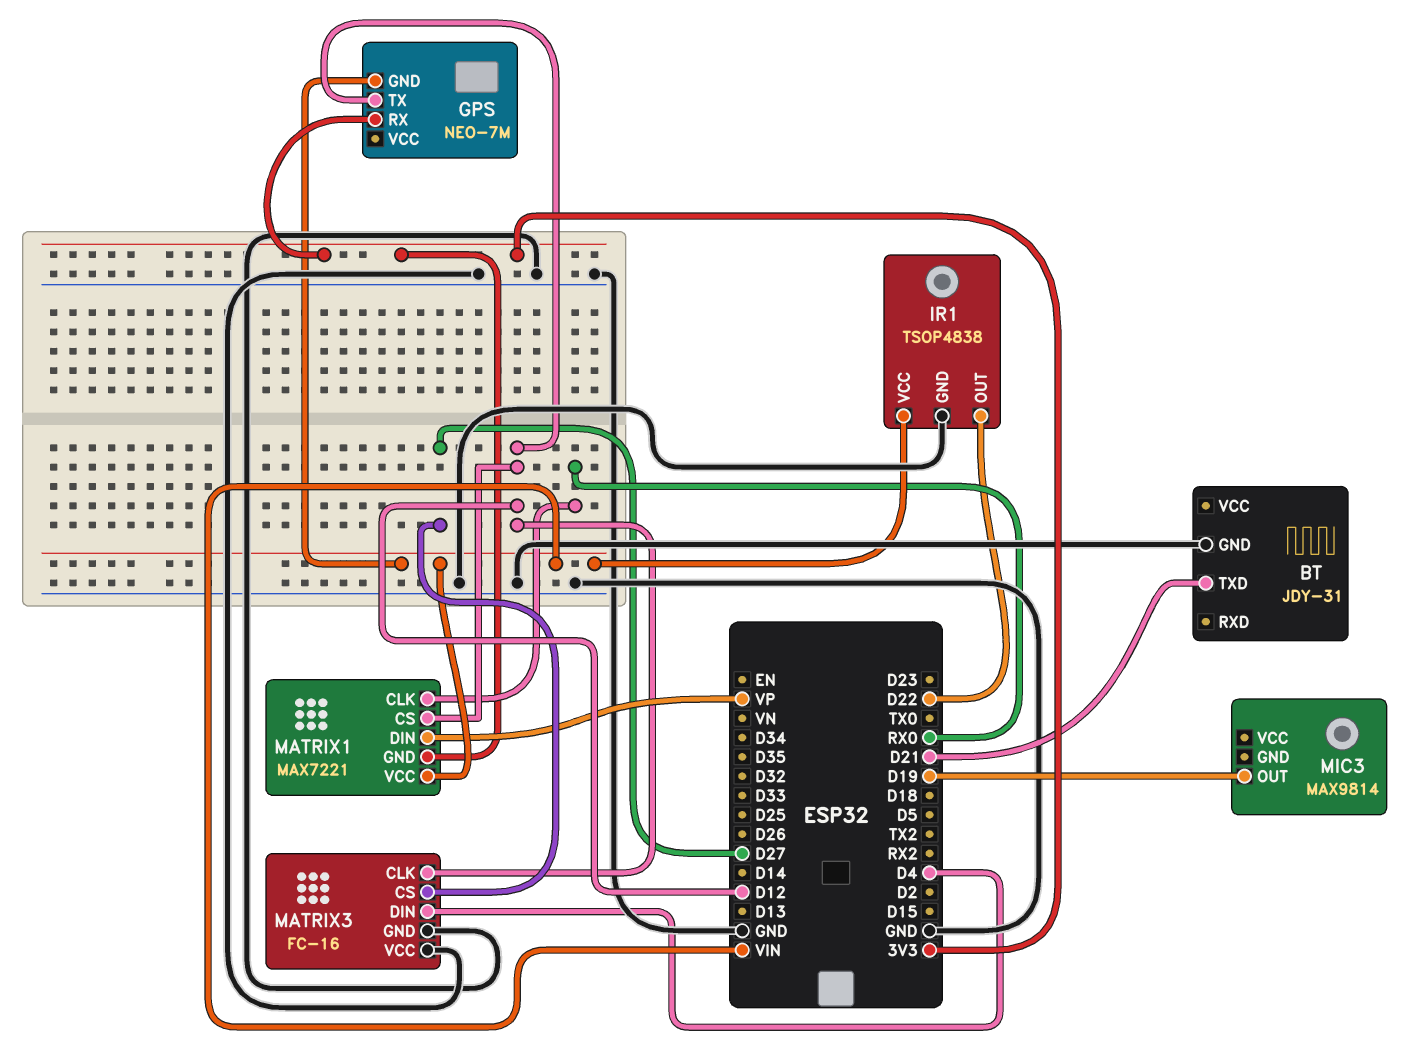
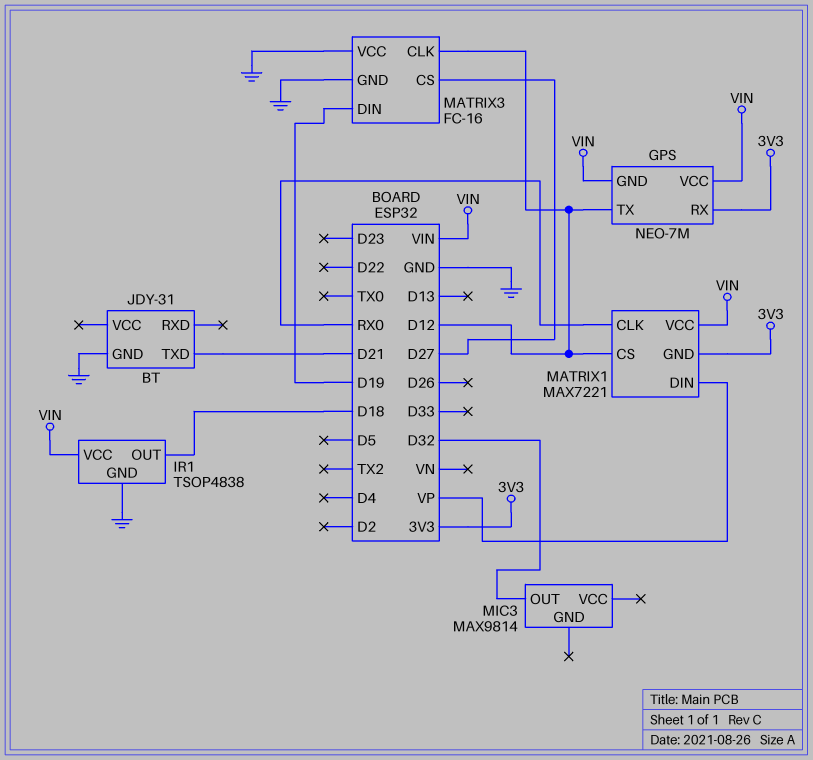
GPS pin VCC: none -> VIN
IR1 pin OUT: D22 -> D18
MATRIX3 pin DIN: D4 -> D19
MIC3 pin OUT: D19 -> D32

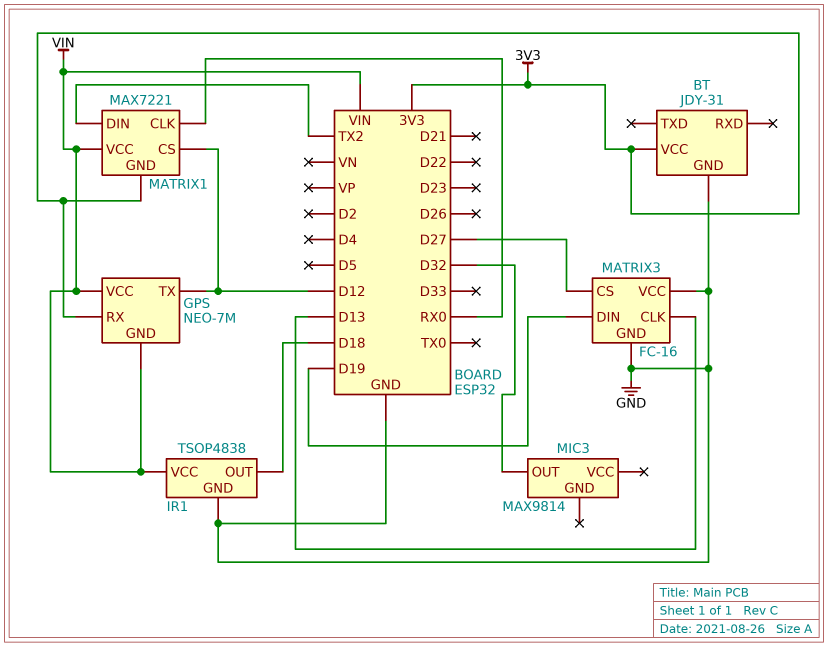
BT pin TXD: D21 -> none
BT pin VCC: none -> 3V3
MATRIX1 pin DIN: VP -> TX2
MATRIX3 pin CLK: D12 -> D13

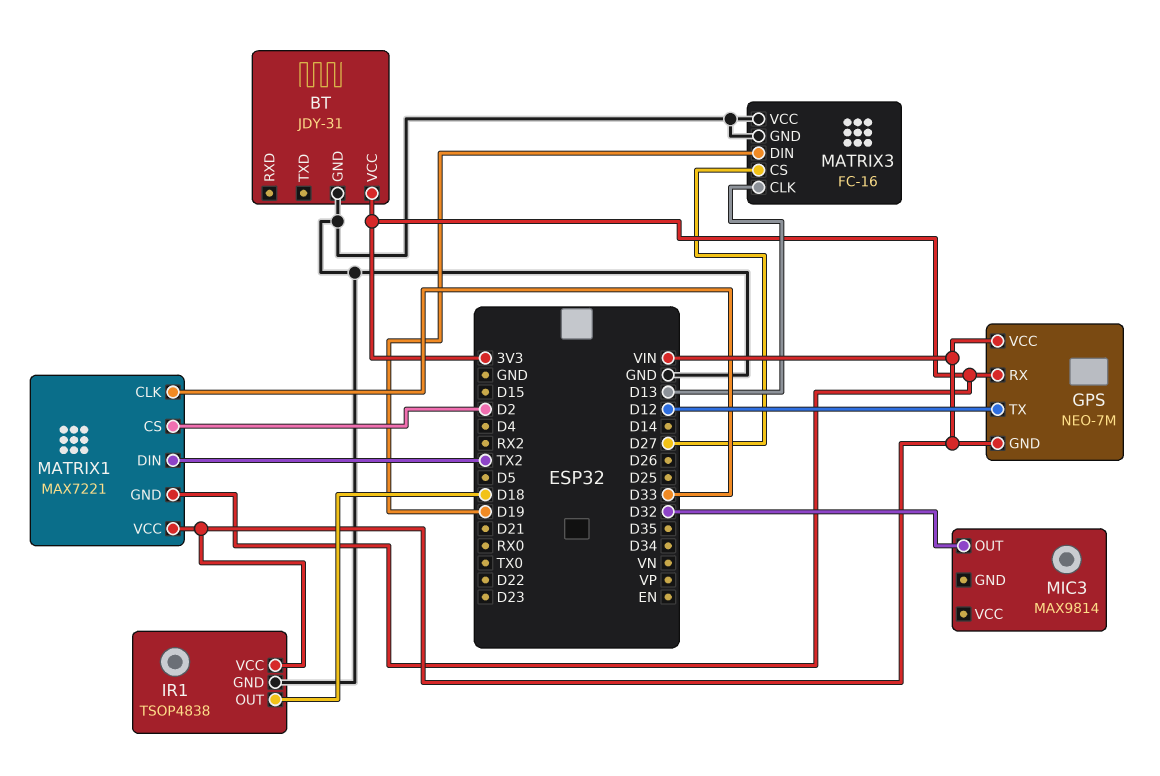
MATRIX1 pin CLK: RX0 -> D33
MATRIX1 pin CS: D12 -> D2

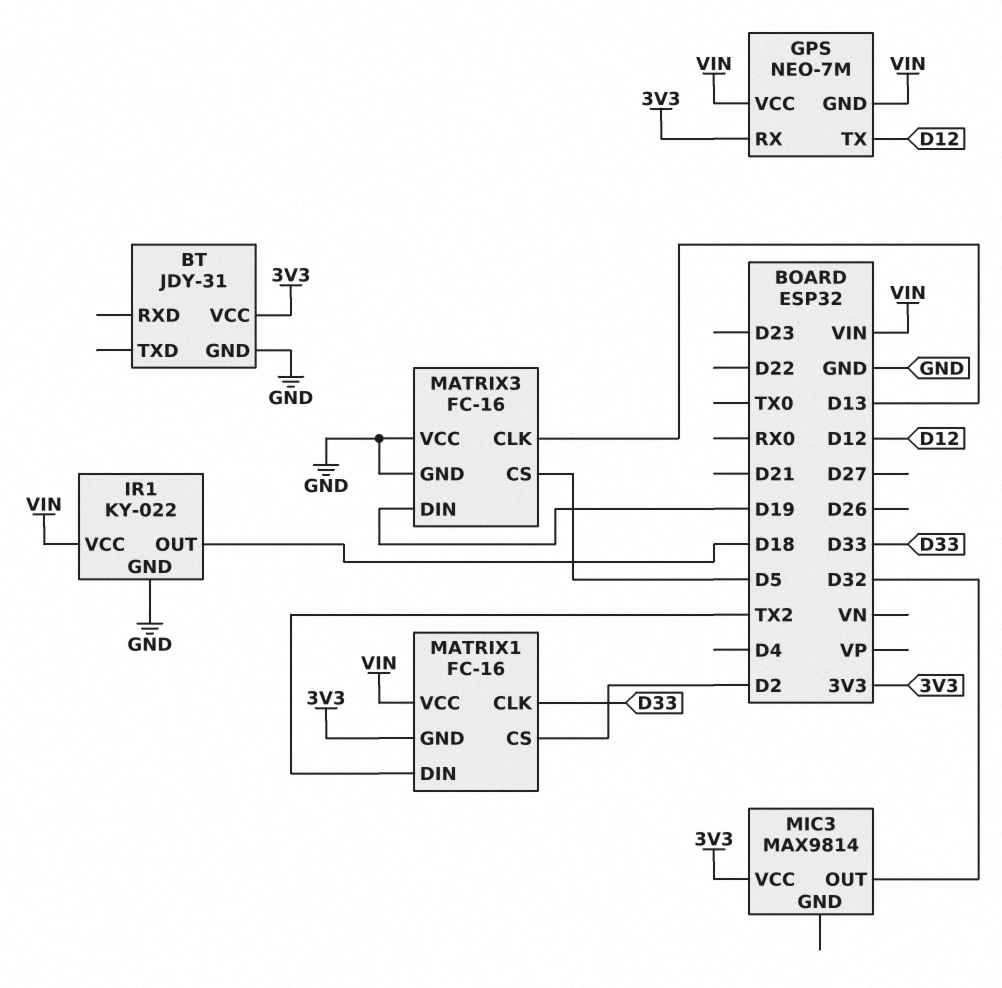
IR1: TSOP4838 -> KY-022
MATRIX1: MAX7221 -> FC-16
MATRIX3 pin CS: D27 -> D5
MIC3 pin VCC: none -> 3V3

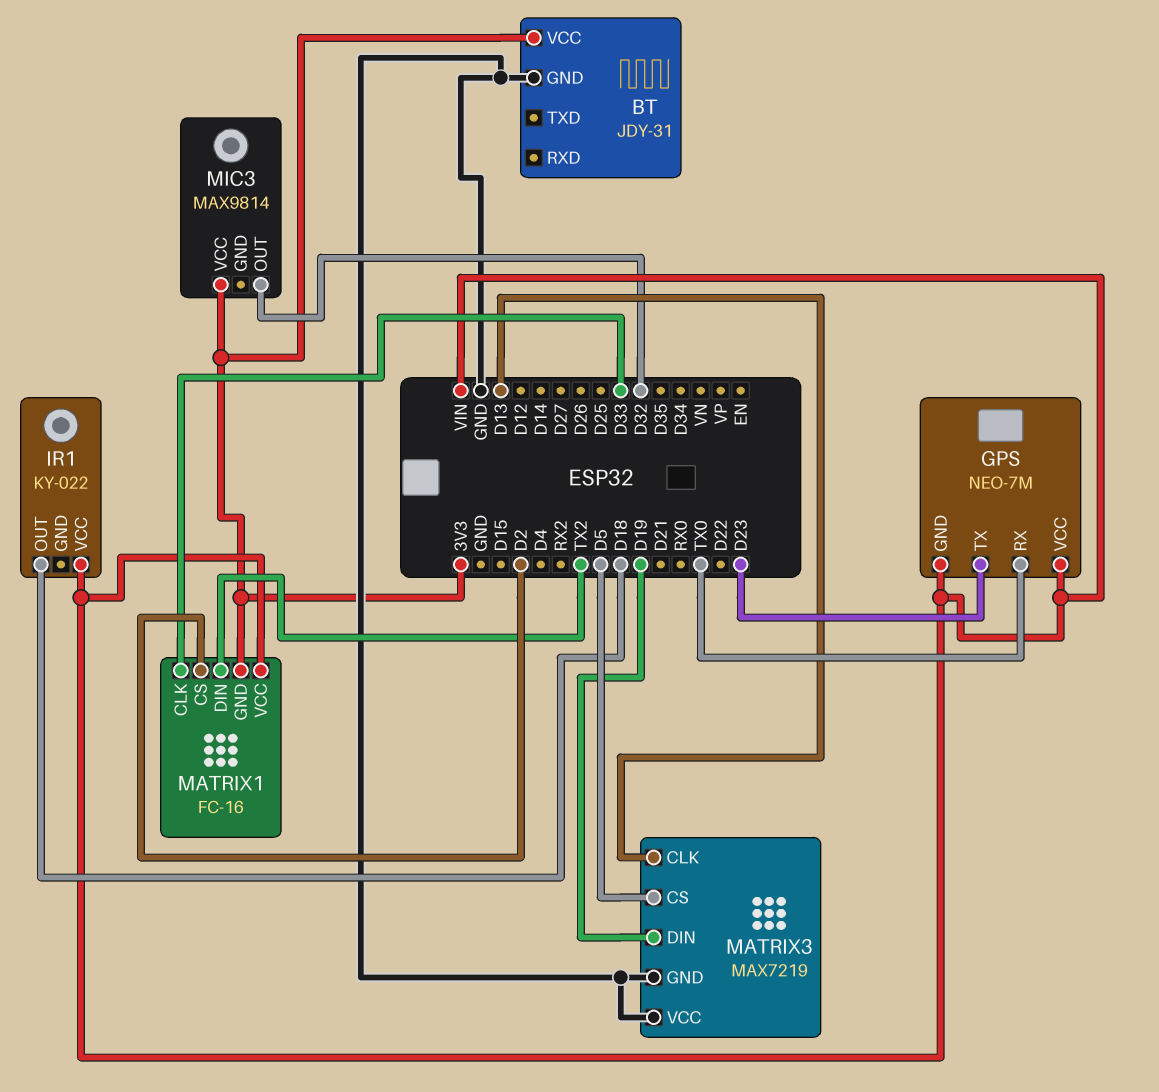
GPS pin RX: 3V3 -> TX0
GPS pin TX: D12 -> D23
IR1 pin GND: GND -> none
MATRIX3: FC-16 -> MAX7219

